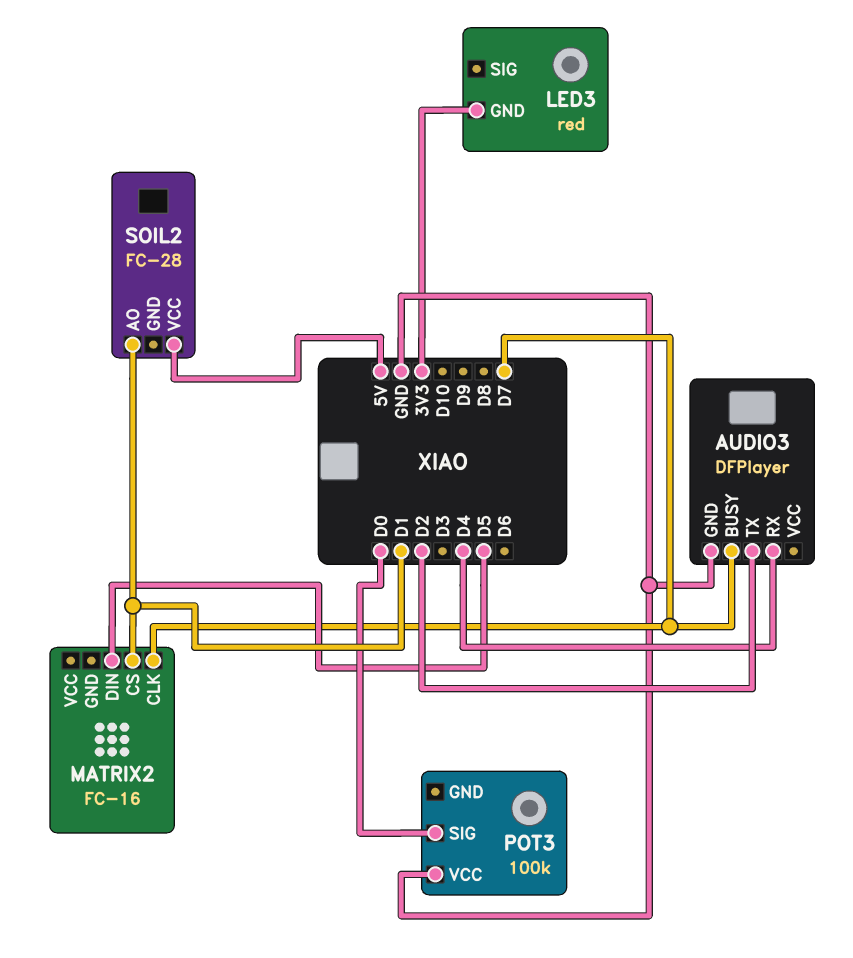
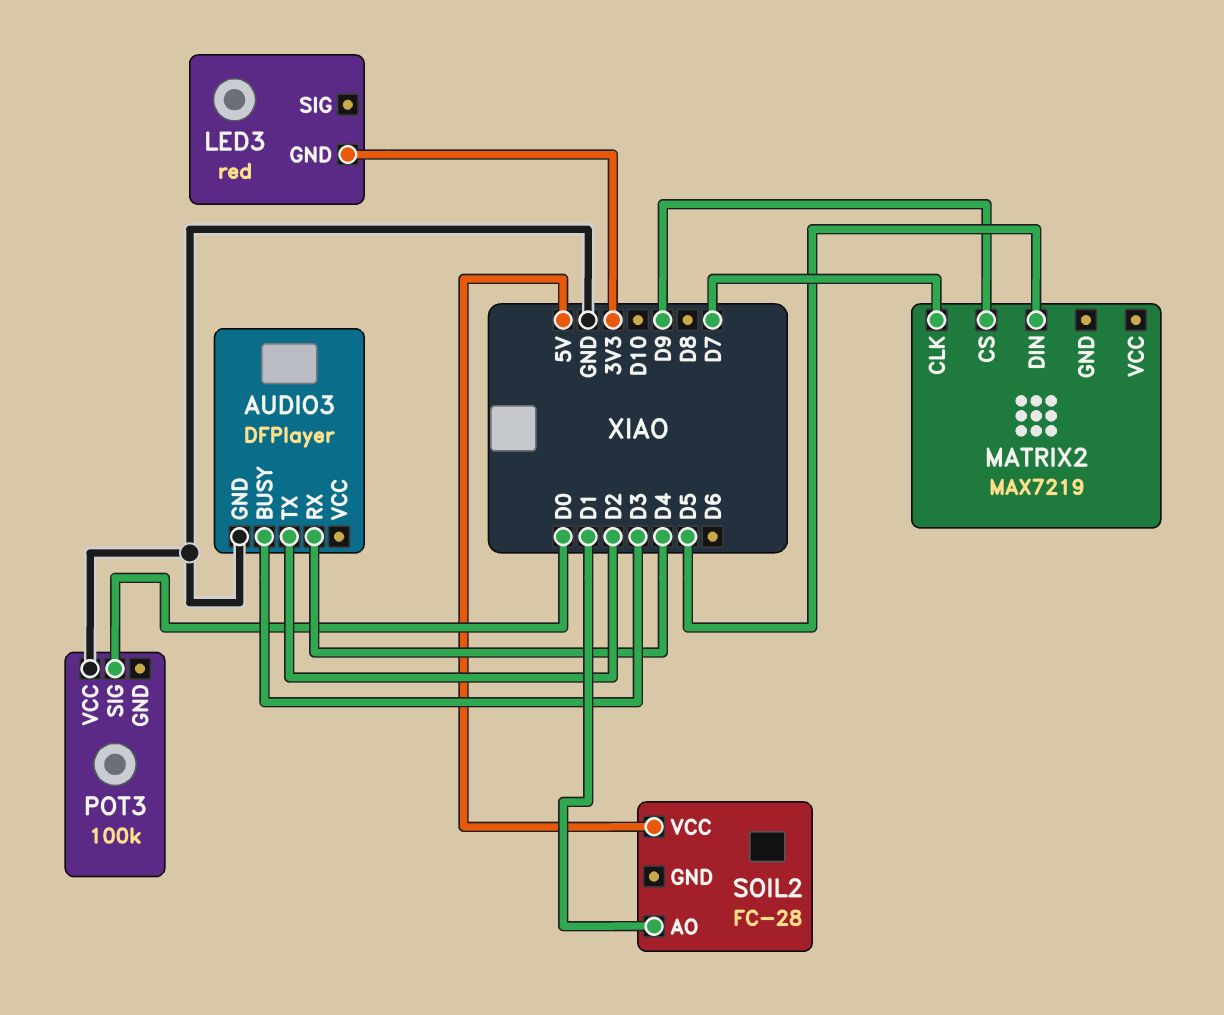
AUDIO3 pin BUSY: D7 -> D3
MATRIX2: FC-16 -> MAX7219
MATRIX2 pin CS: D1 -> D9

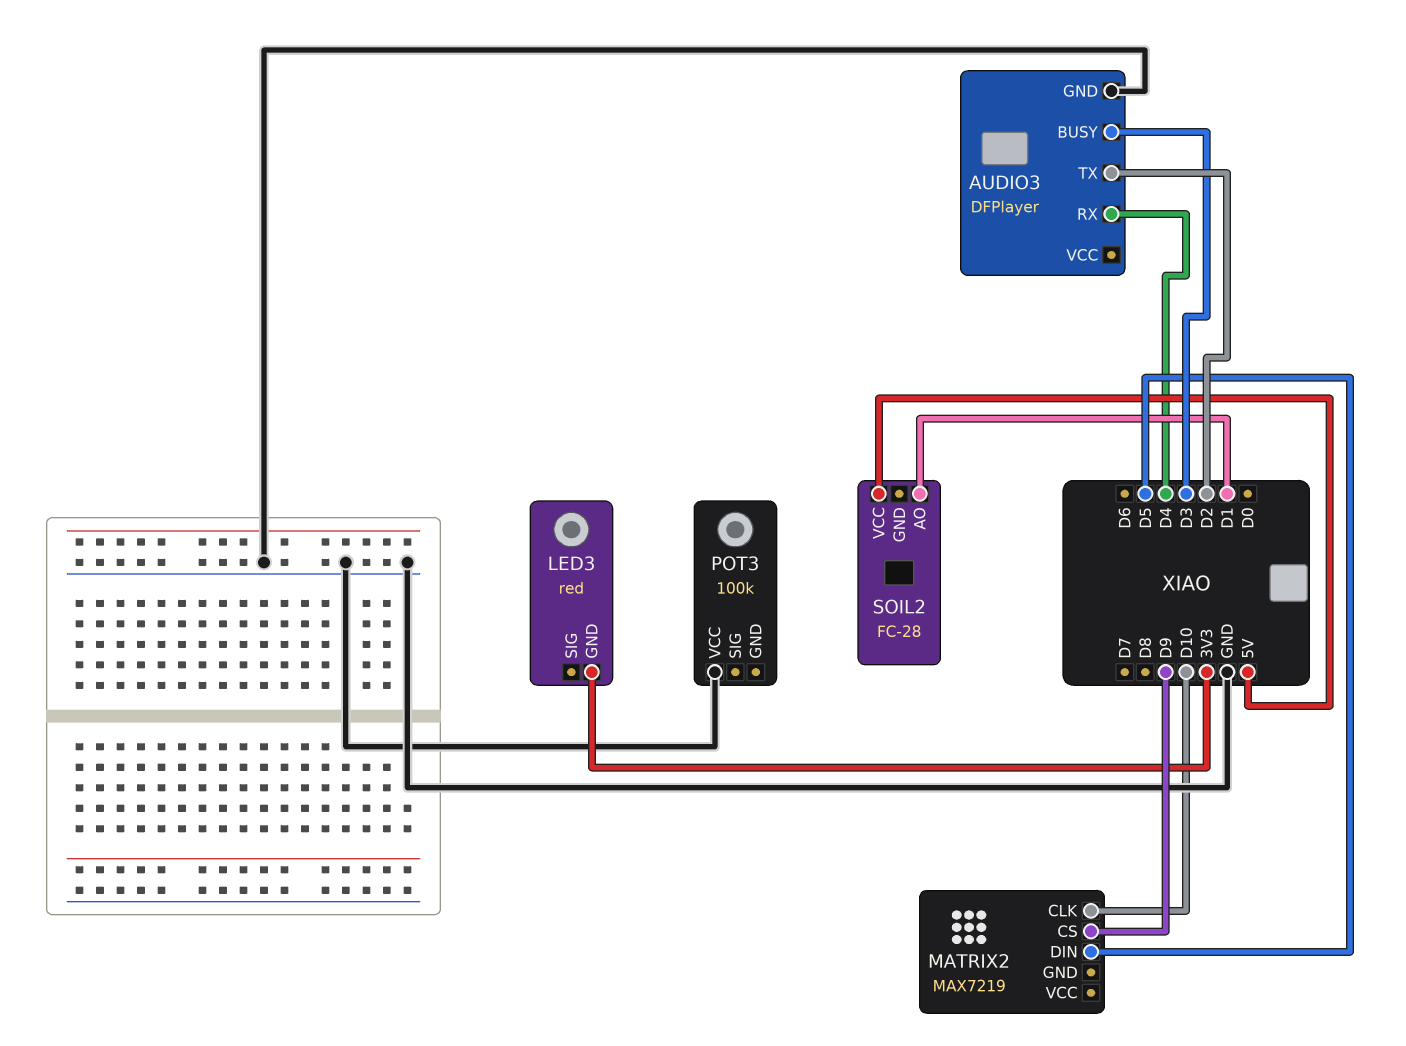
MATRIX2 pin CLK: D7 -> D10
POT3 pin SIG: D0 -> none

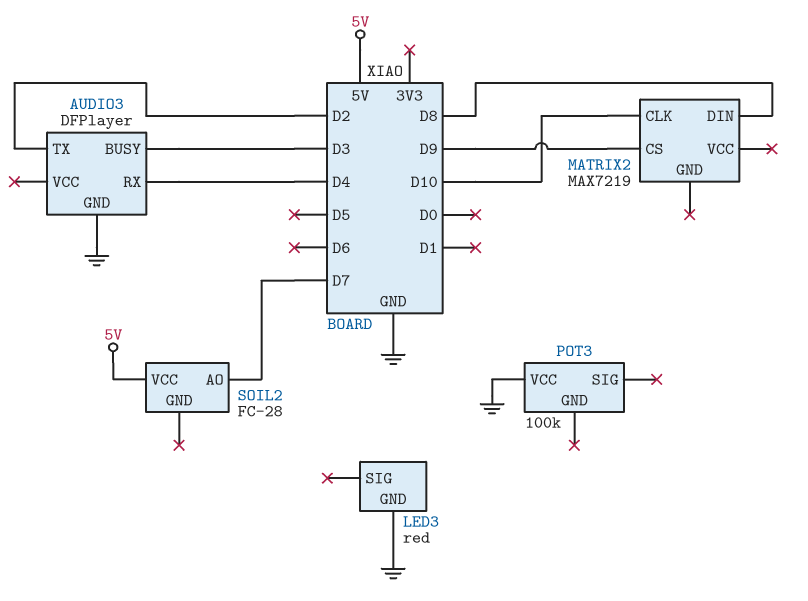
LED3 pin GND: 3V3 -> GND
MATRIX2 pin DIN: D5 -> D8
SOIL2 pin AO: D1 -> D7

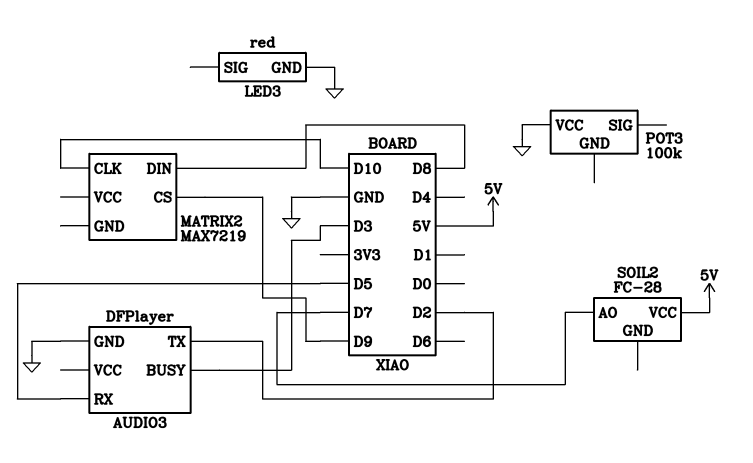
AUDIO3 pin RX: D4 -> D5

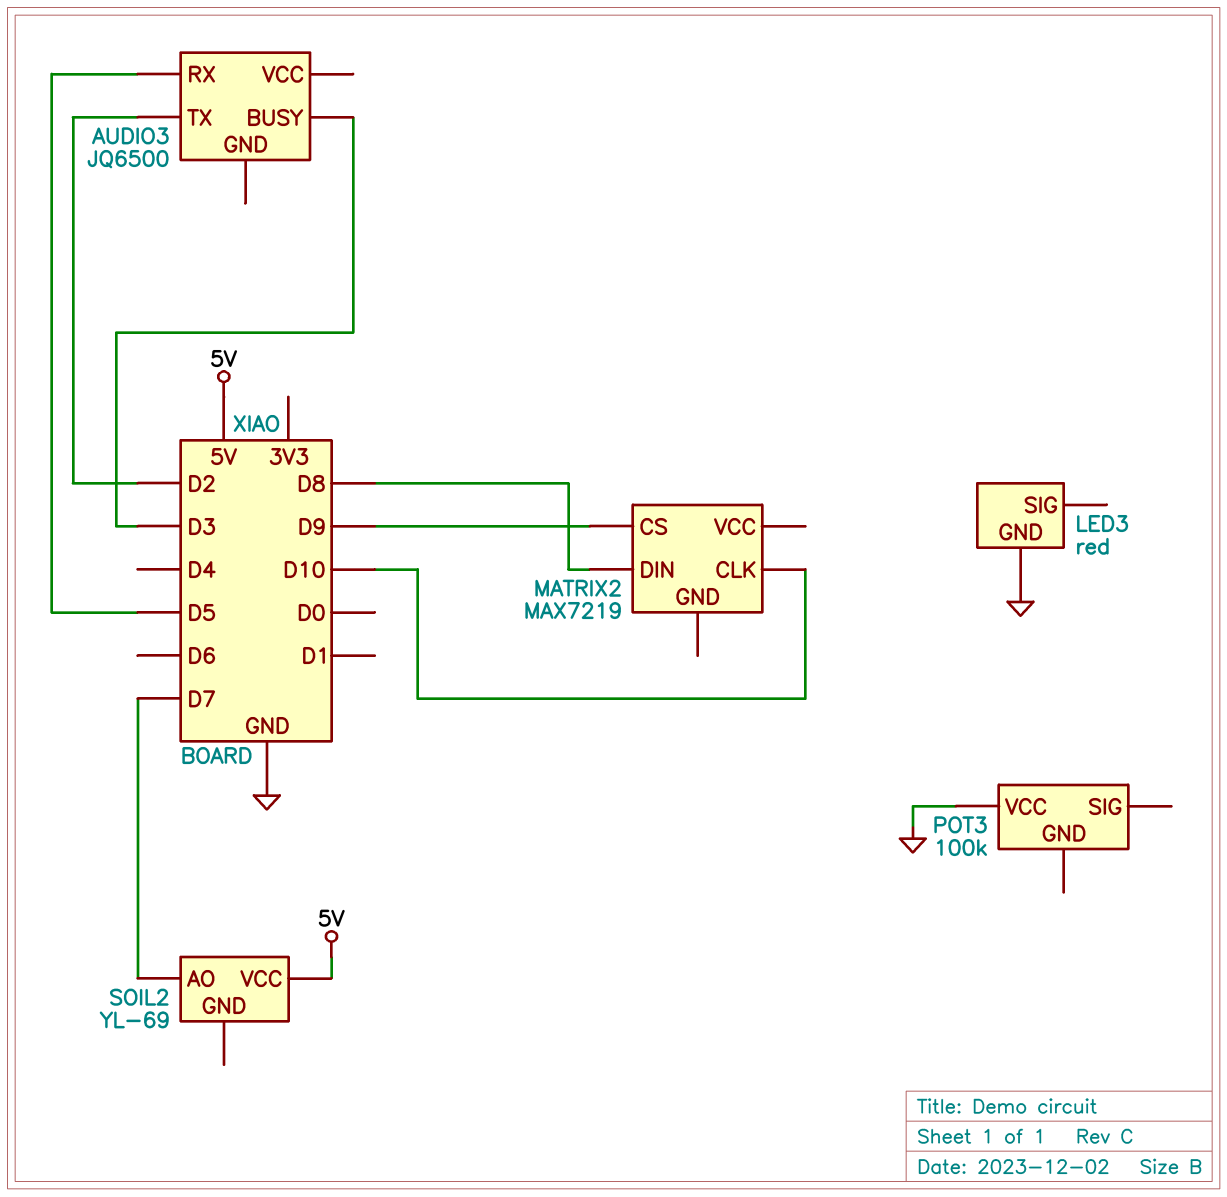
AUDIO3: DFPlayer -> JQ6500
AUDIO3 pin GND: GND -> none
SOIL2: FC-28 -> YL-69

